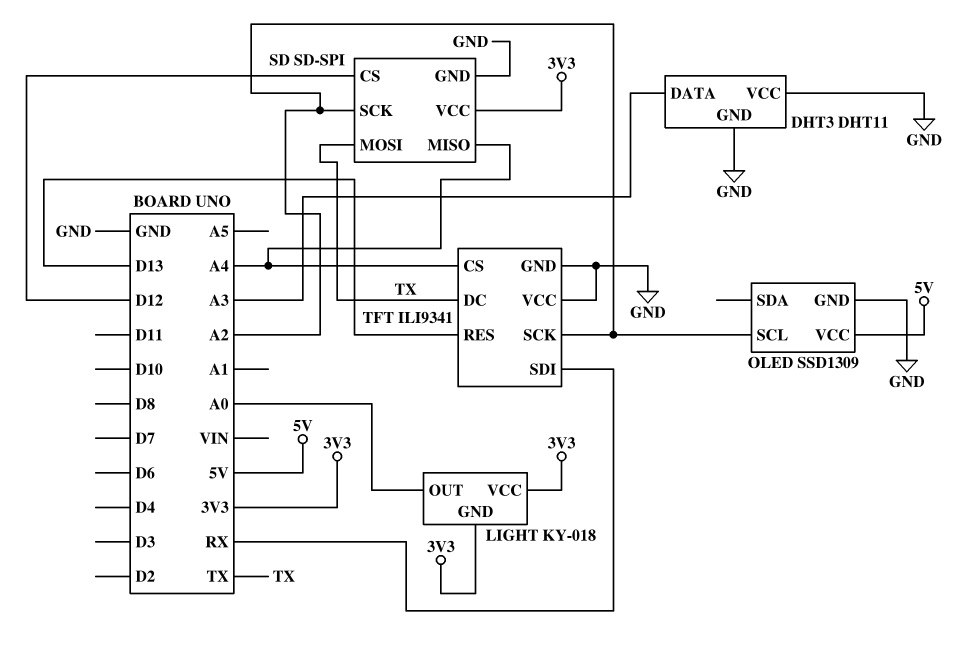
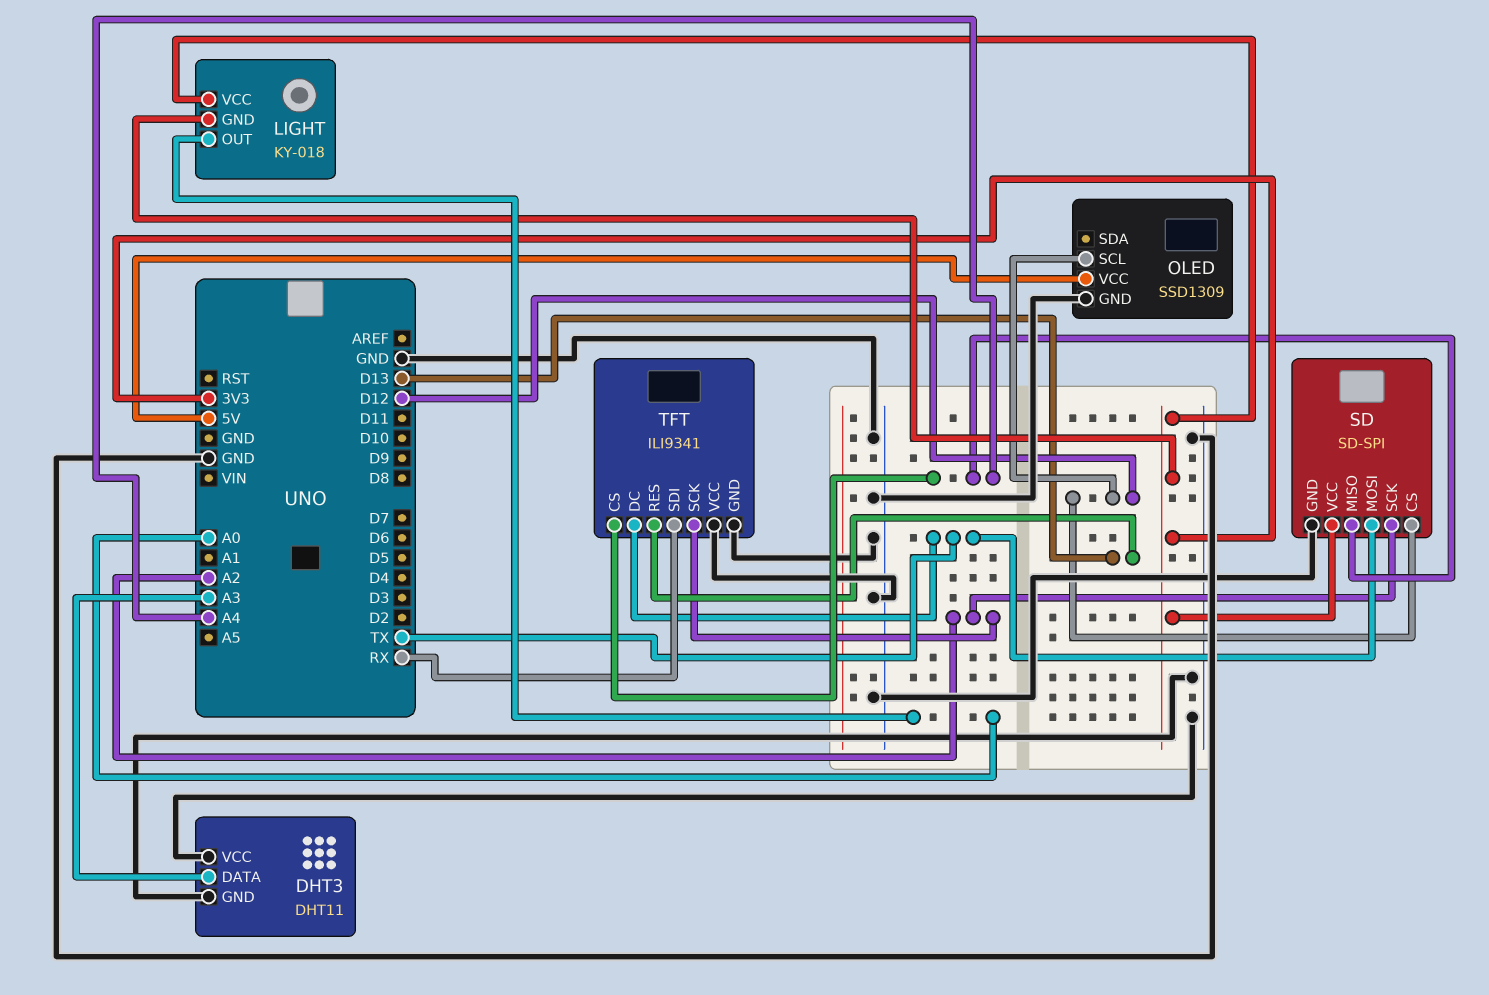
OLED pin SCL: A2 -> D12

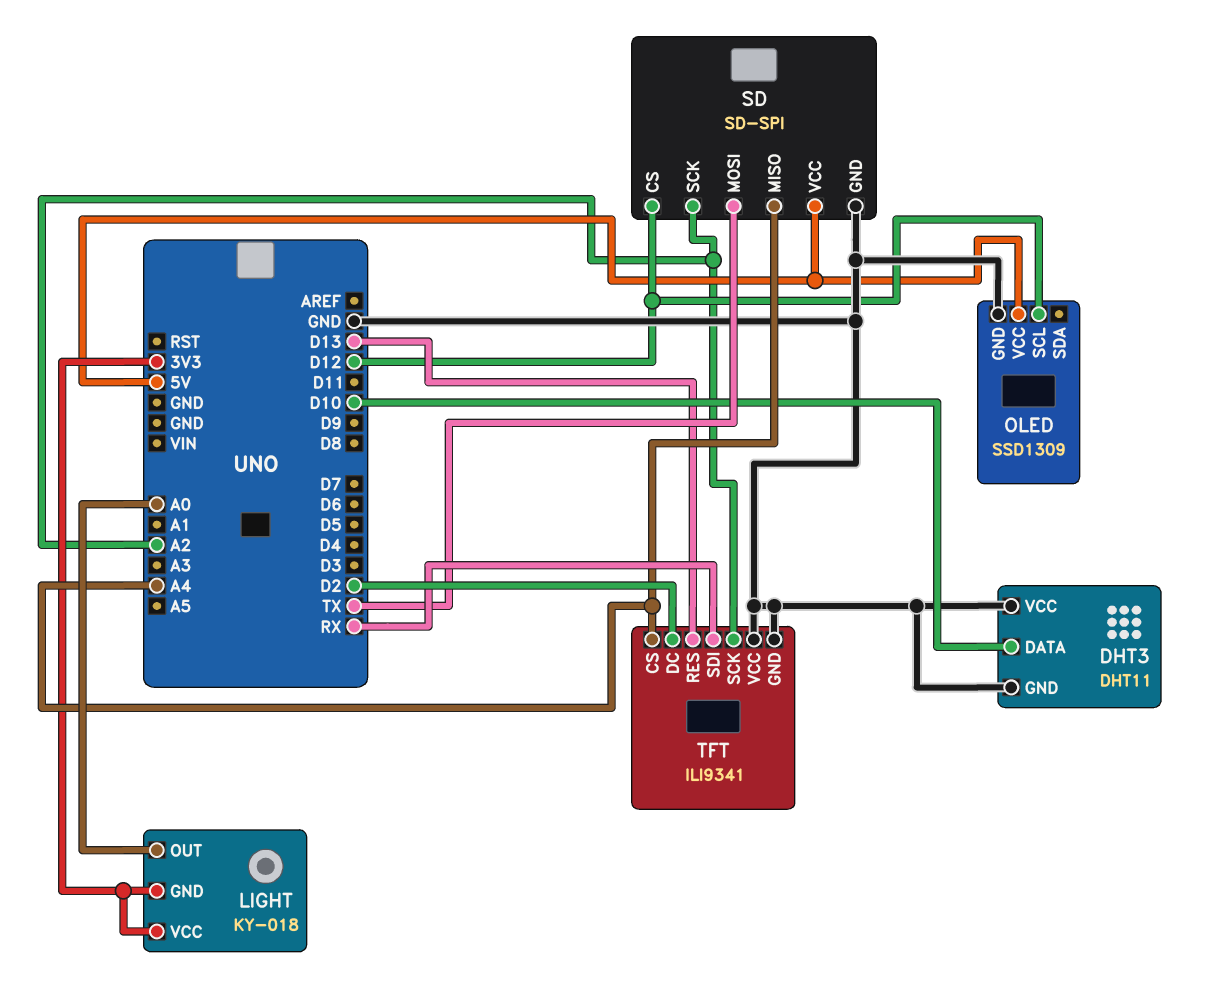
DHT3 pin DATA: A3 -> D10
SD pin VCC: 3V3 -> 5V
TFT pin DC: TX -> D2

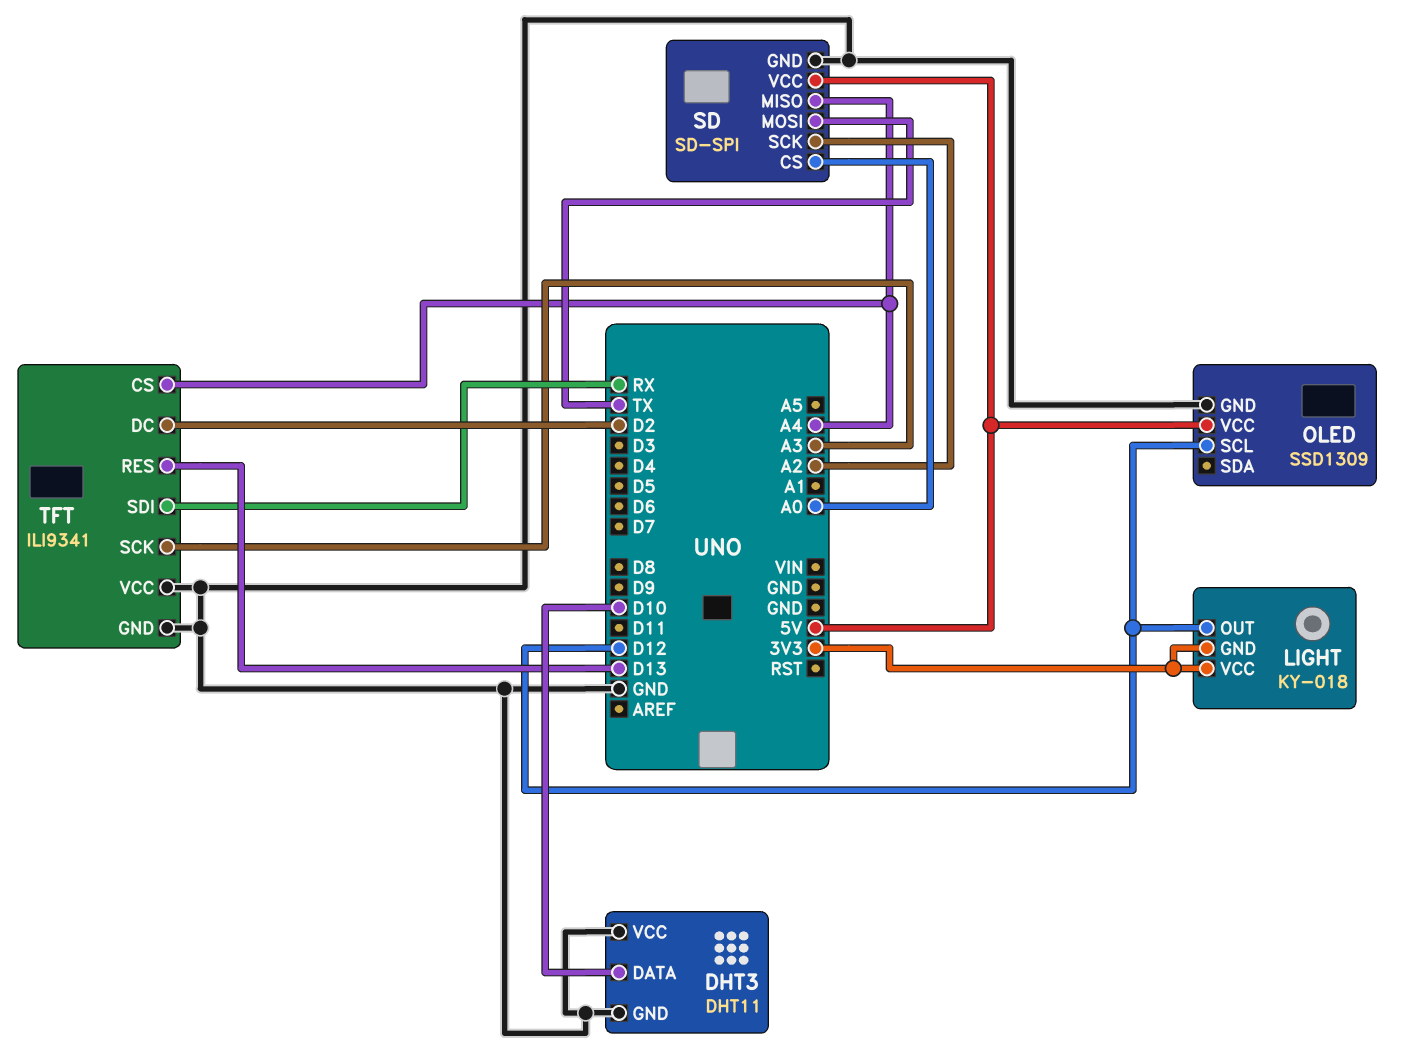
LIGHT pin OUT: A0 -> D12
SD pin CS: D12 -> A0
TFT pin SCK: A2 -> A3

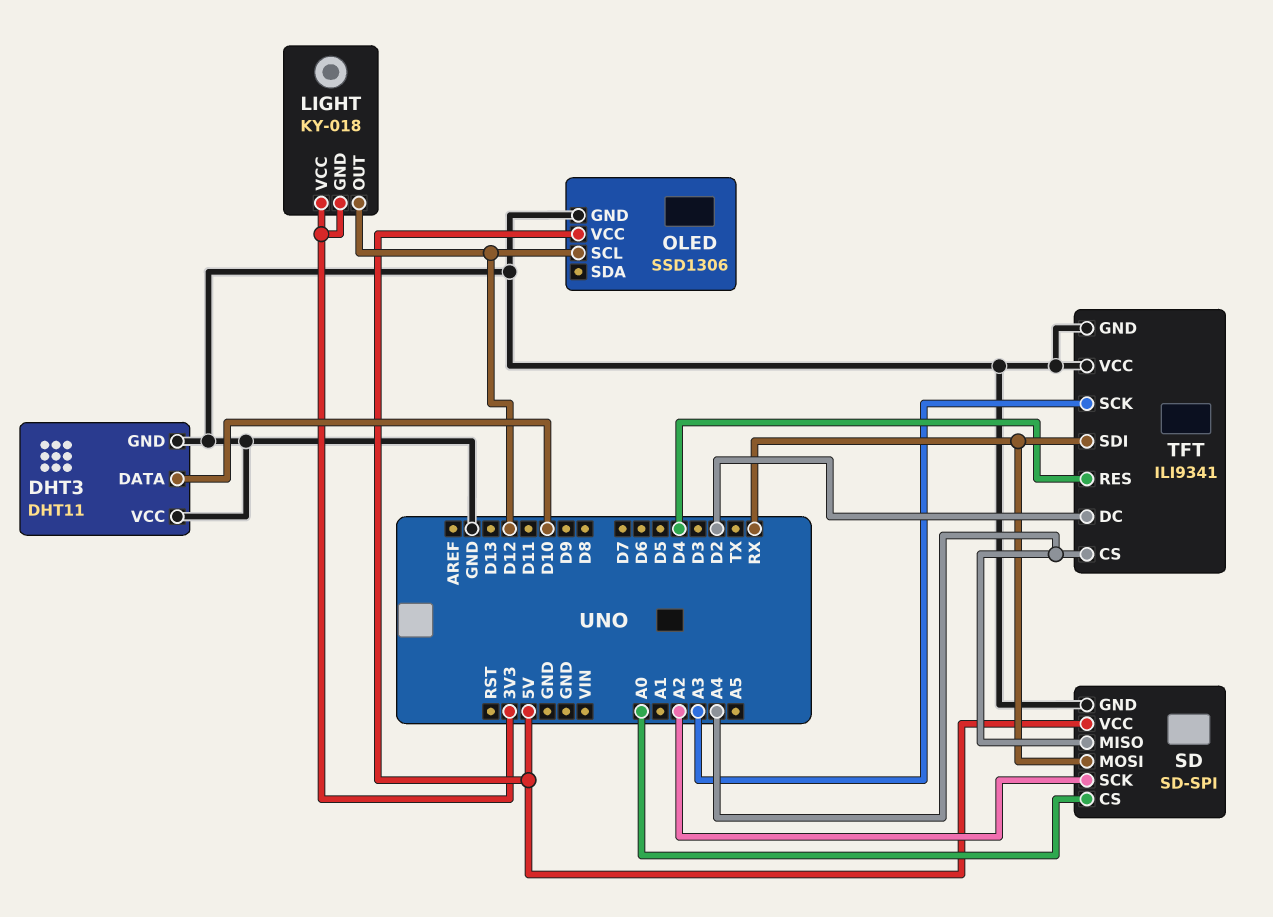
OLED: SSD1309 -> SSD1306
SD pin MOSI: TX -> RX
TFT pin RES: D13 -> D4

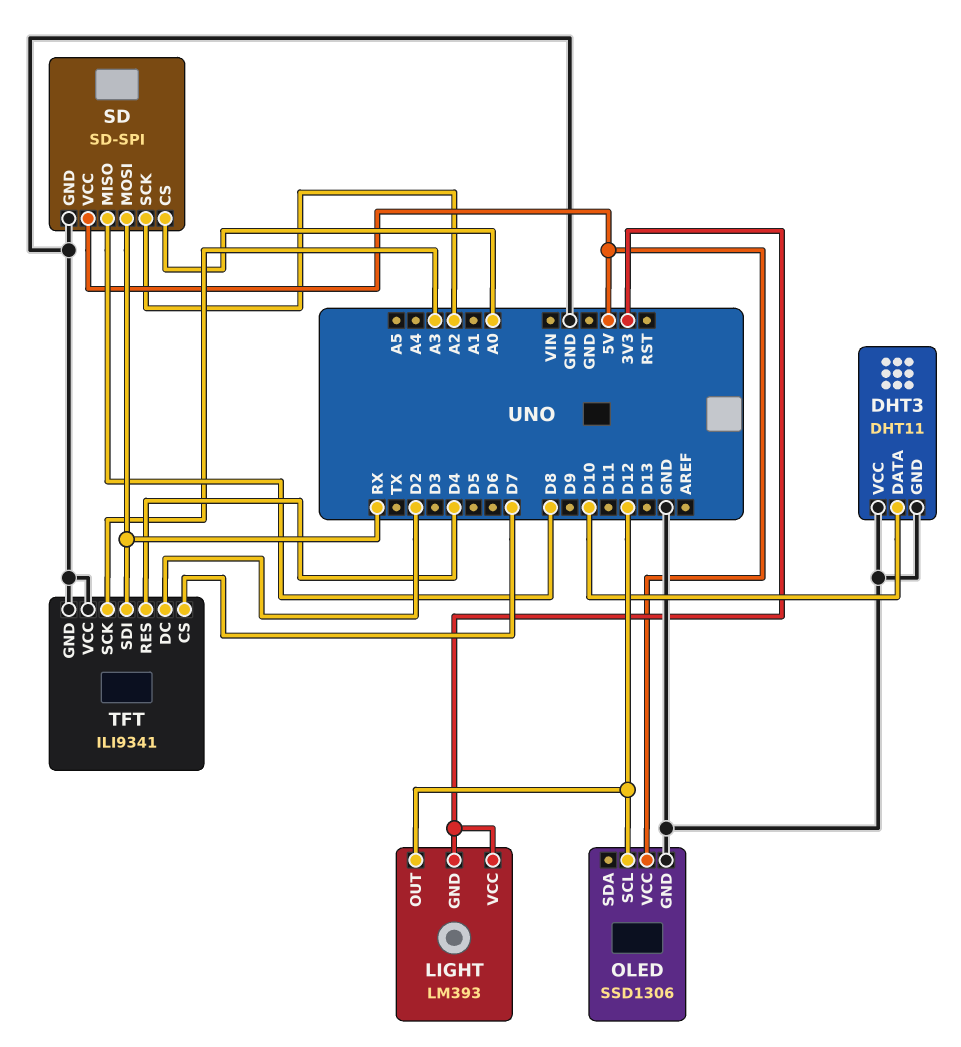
LIGHT: KY-018 -> LM393
SD pin MISO: A4 -> D8
TFT pin CS: A4 -> D7

